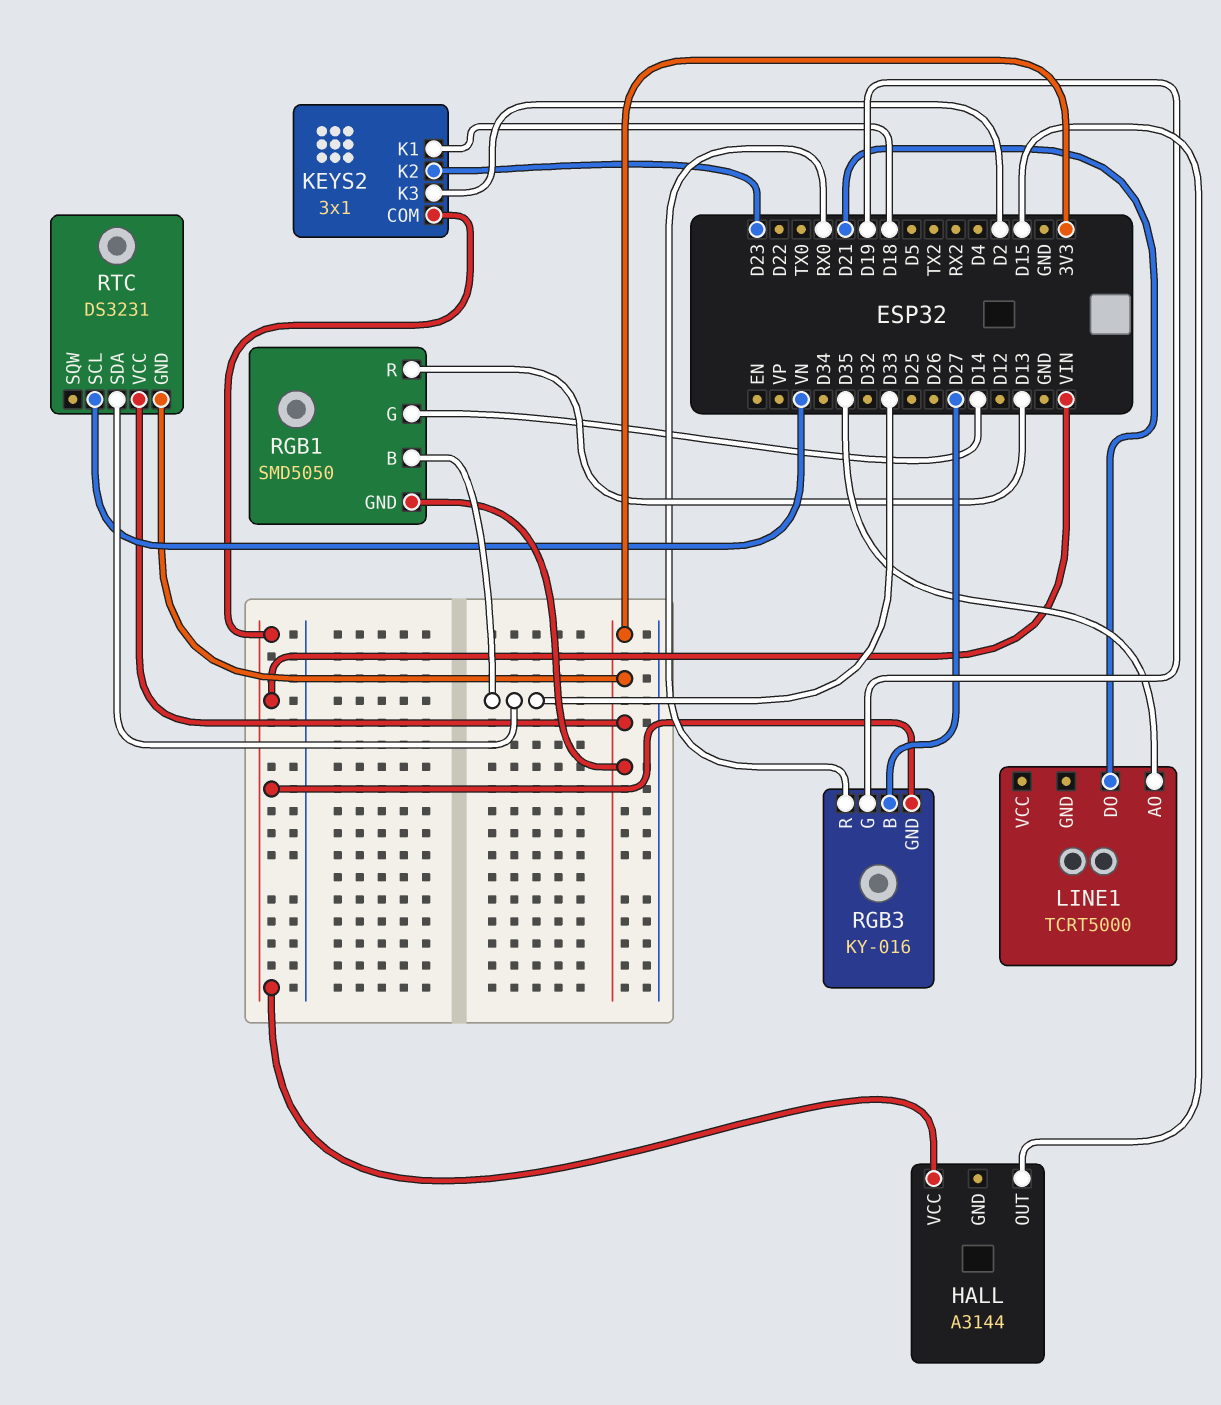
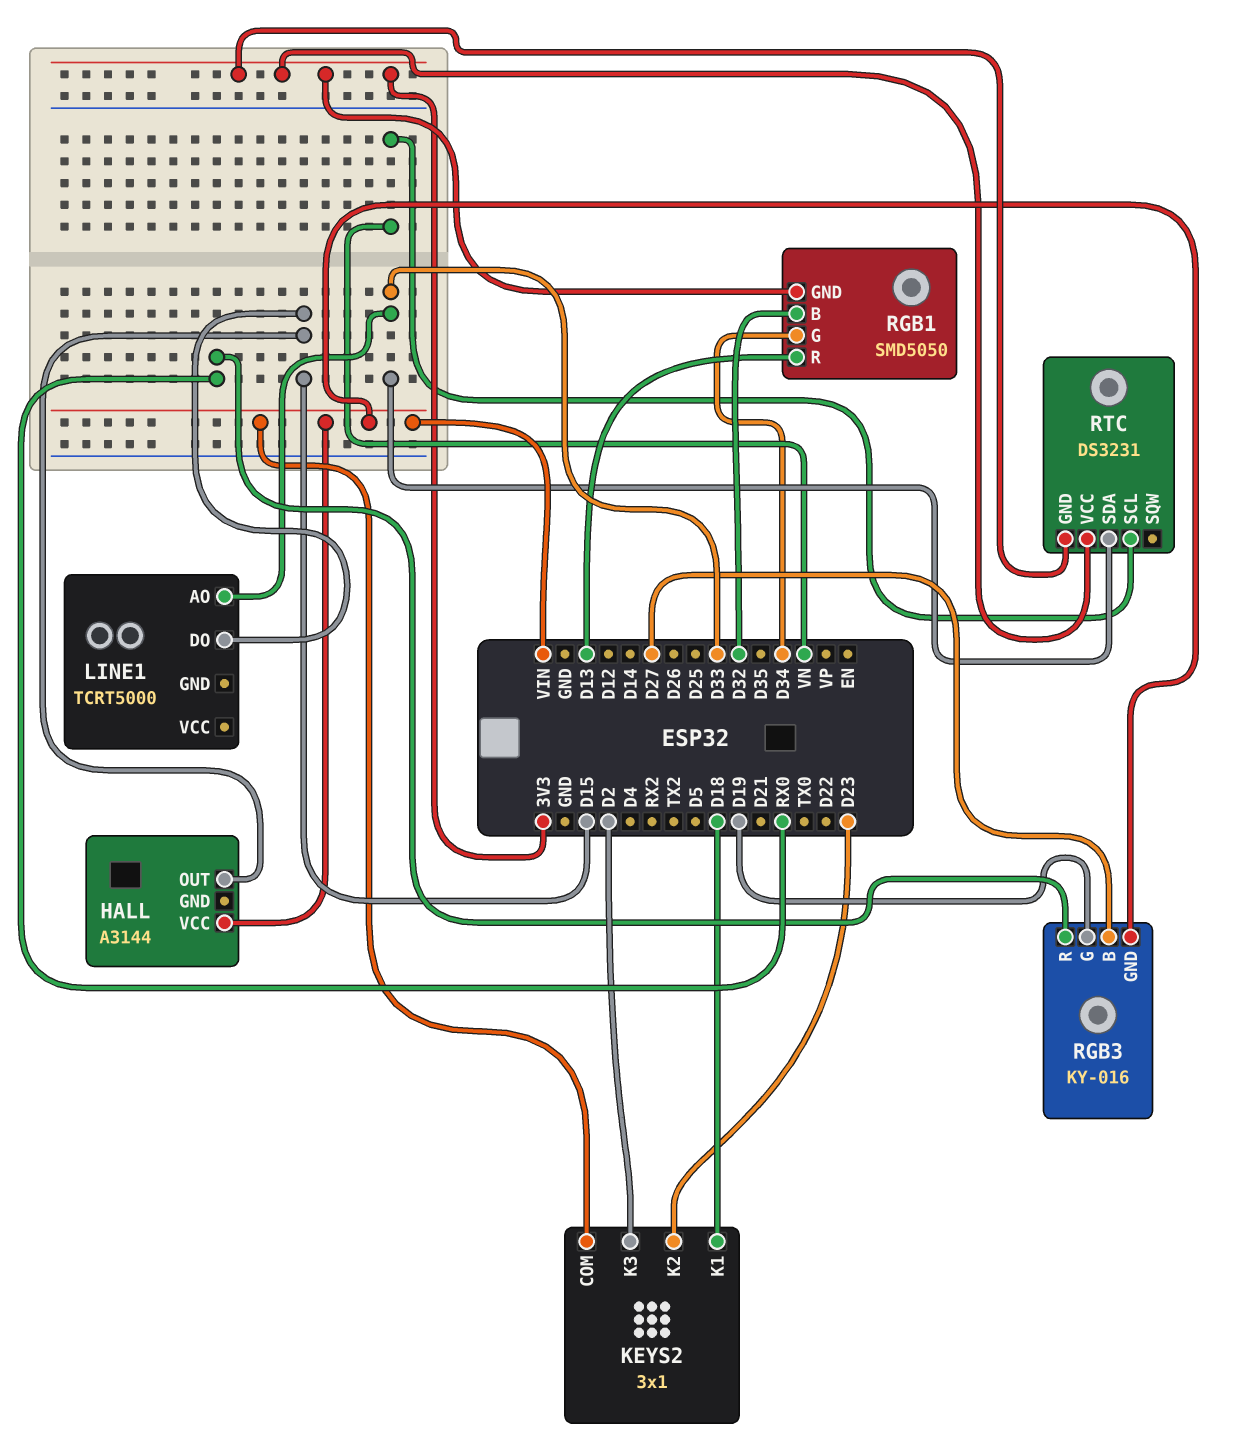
LINE1 pin AO: D35 -> D33
LINE1 pin DO: D21 -> D15
RGB1 pin B: D33 -> D32
RGB1 pin G: D14 -> D34

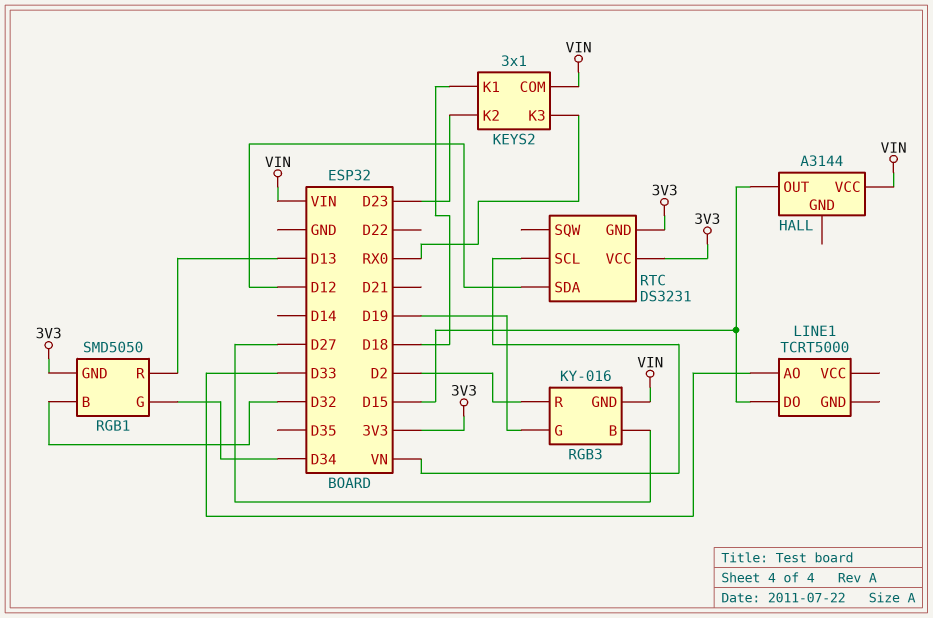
KEYS2 pin K3: D2 -> RX0
RGB3 pin R: RX0 -> D2
RTC pin SDA: D33 -> D12

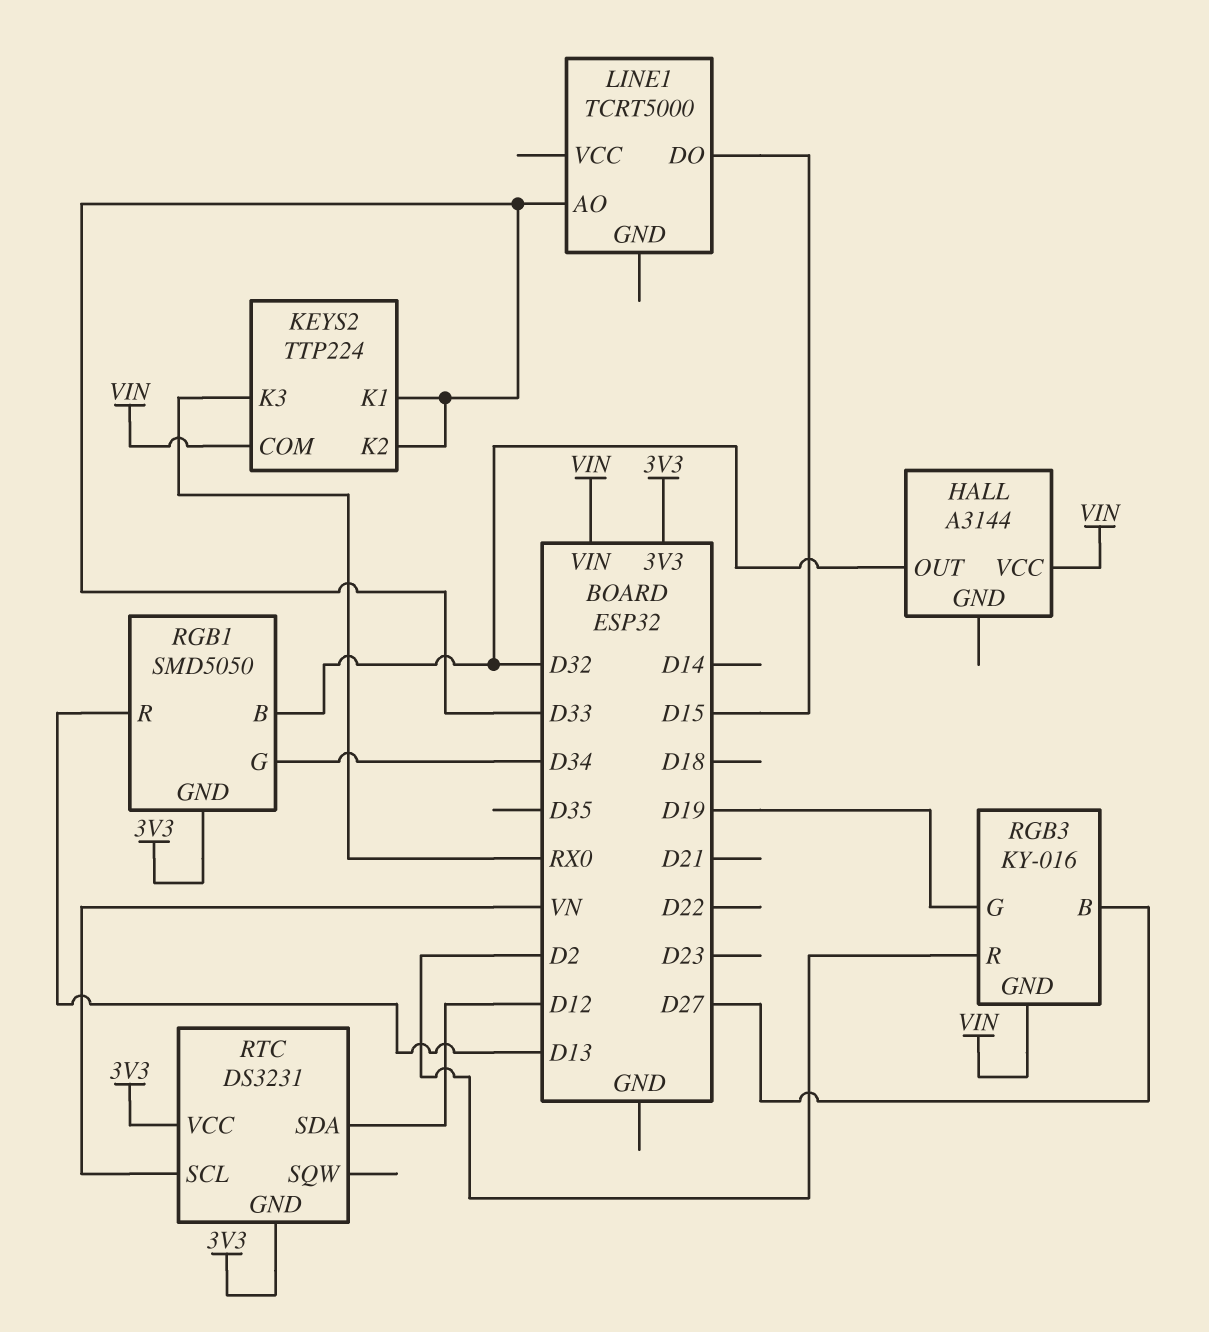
HALL pin OUT: D15 -> D32
KEYS2: 3x1 -> TTP224
KEYS2 pin K1: D18 -> D33
KEYS2 pin K2: D23 -> D33

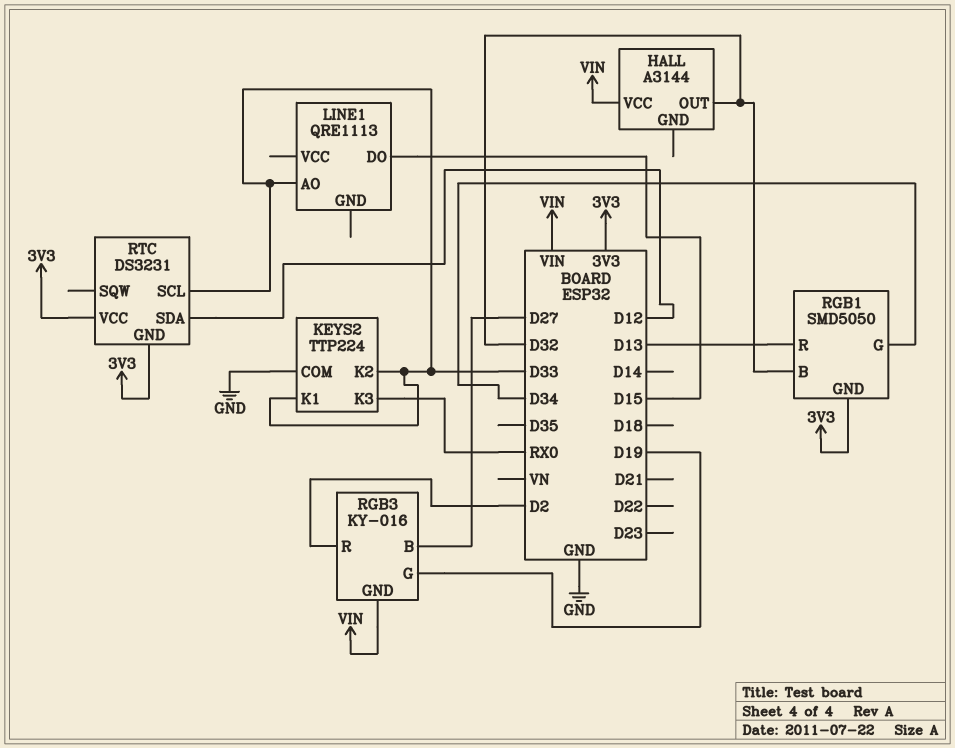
KEYS2 pin COM: VIN -> GND
LINE1: TCRT5000 -> QRE1113
RTC pin SCL: VN -> D33

